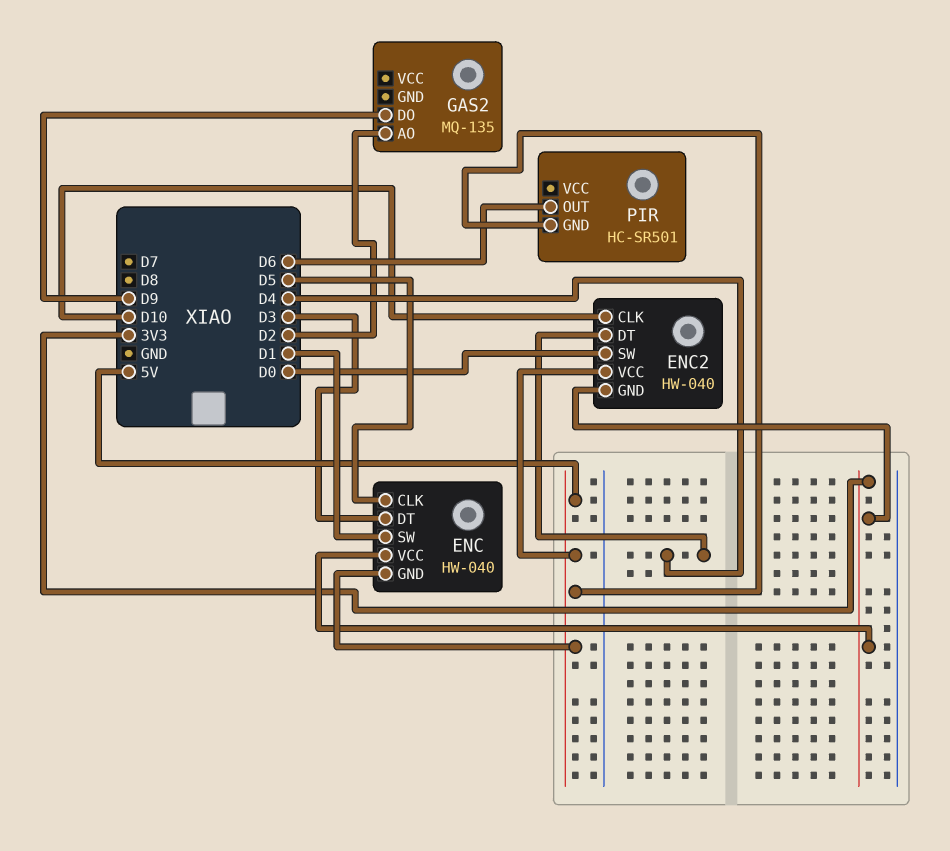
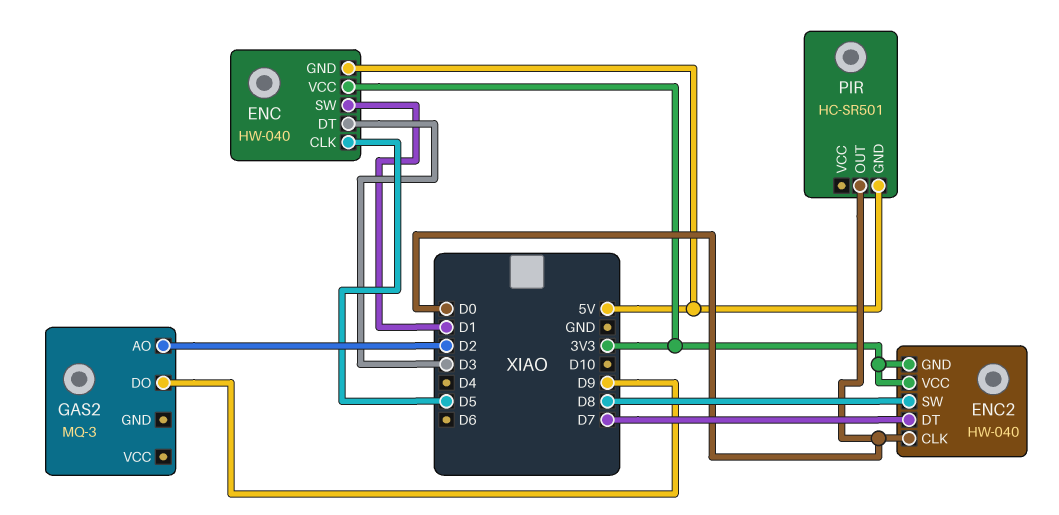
ENC2 pin CLK: D10 -> D0
ENC2 pin DT: D4 -> D7
ENC2 pin SW: D0 -> D8
ENC2 pin VCC: 5V -> 3V3
GAS2: MQ-135 -> MQ-3
PIR pin OUT: D6 -> D0

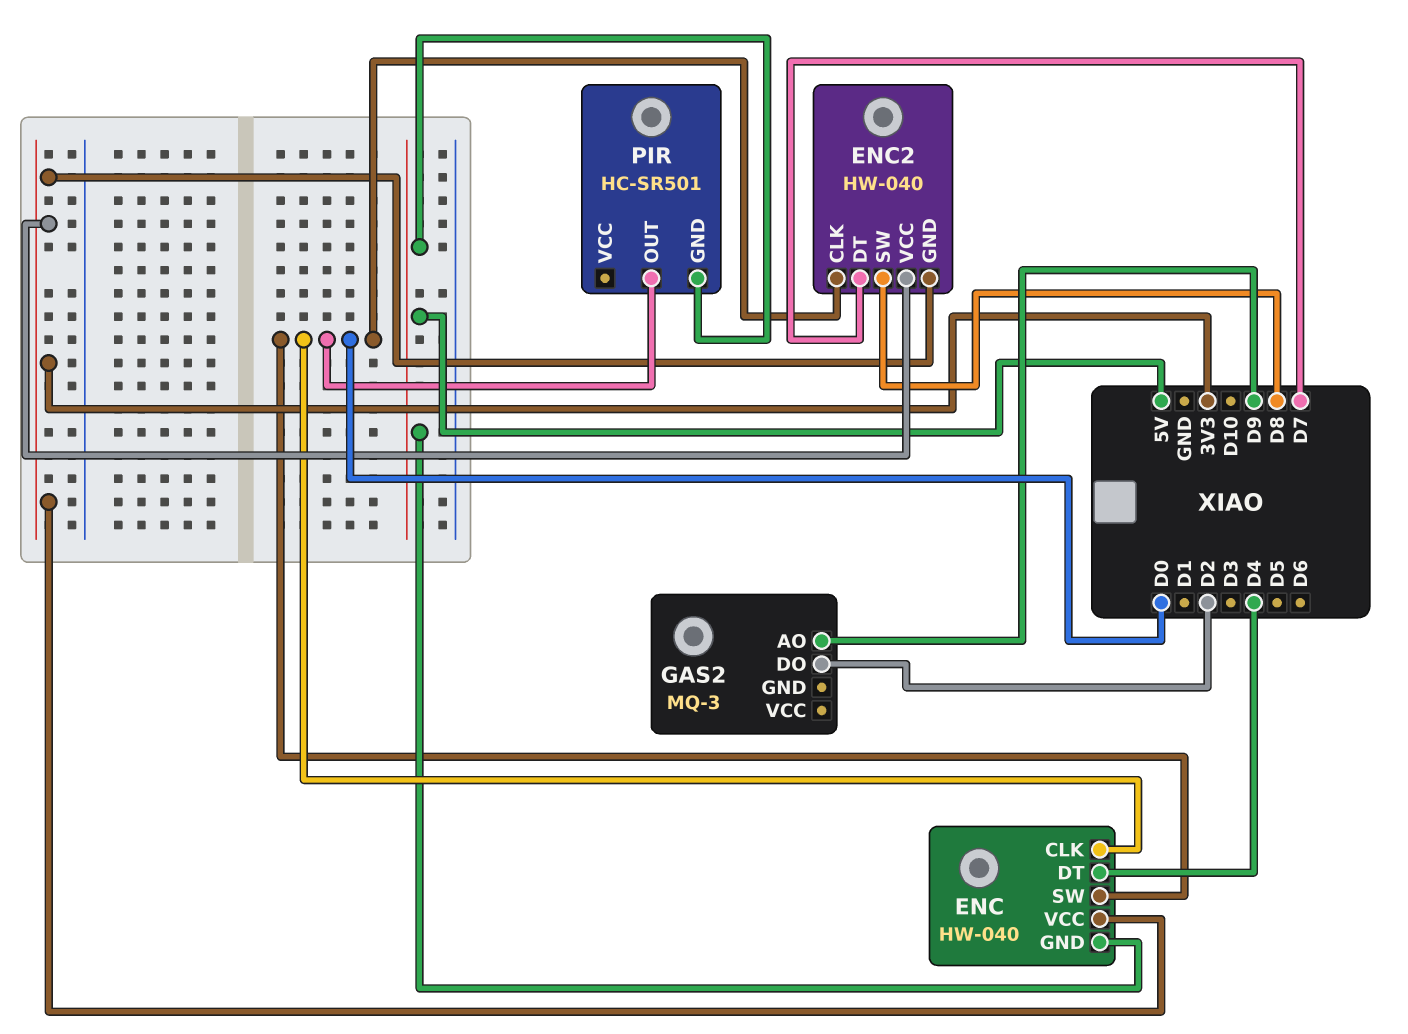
ENC pin CLK: D5 -> D0
ENC pin DT: D3 -> D4
ENC pin SW: D1 -> D0
GAS2 pin AO: D2 -> D9
GAS2 pin DO: D9 -> D2

